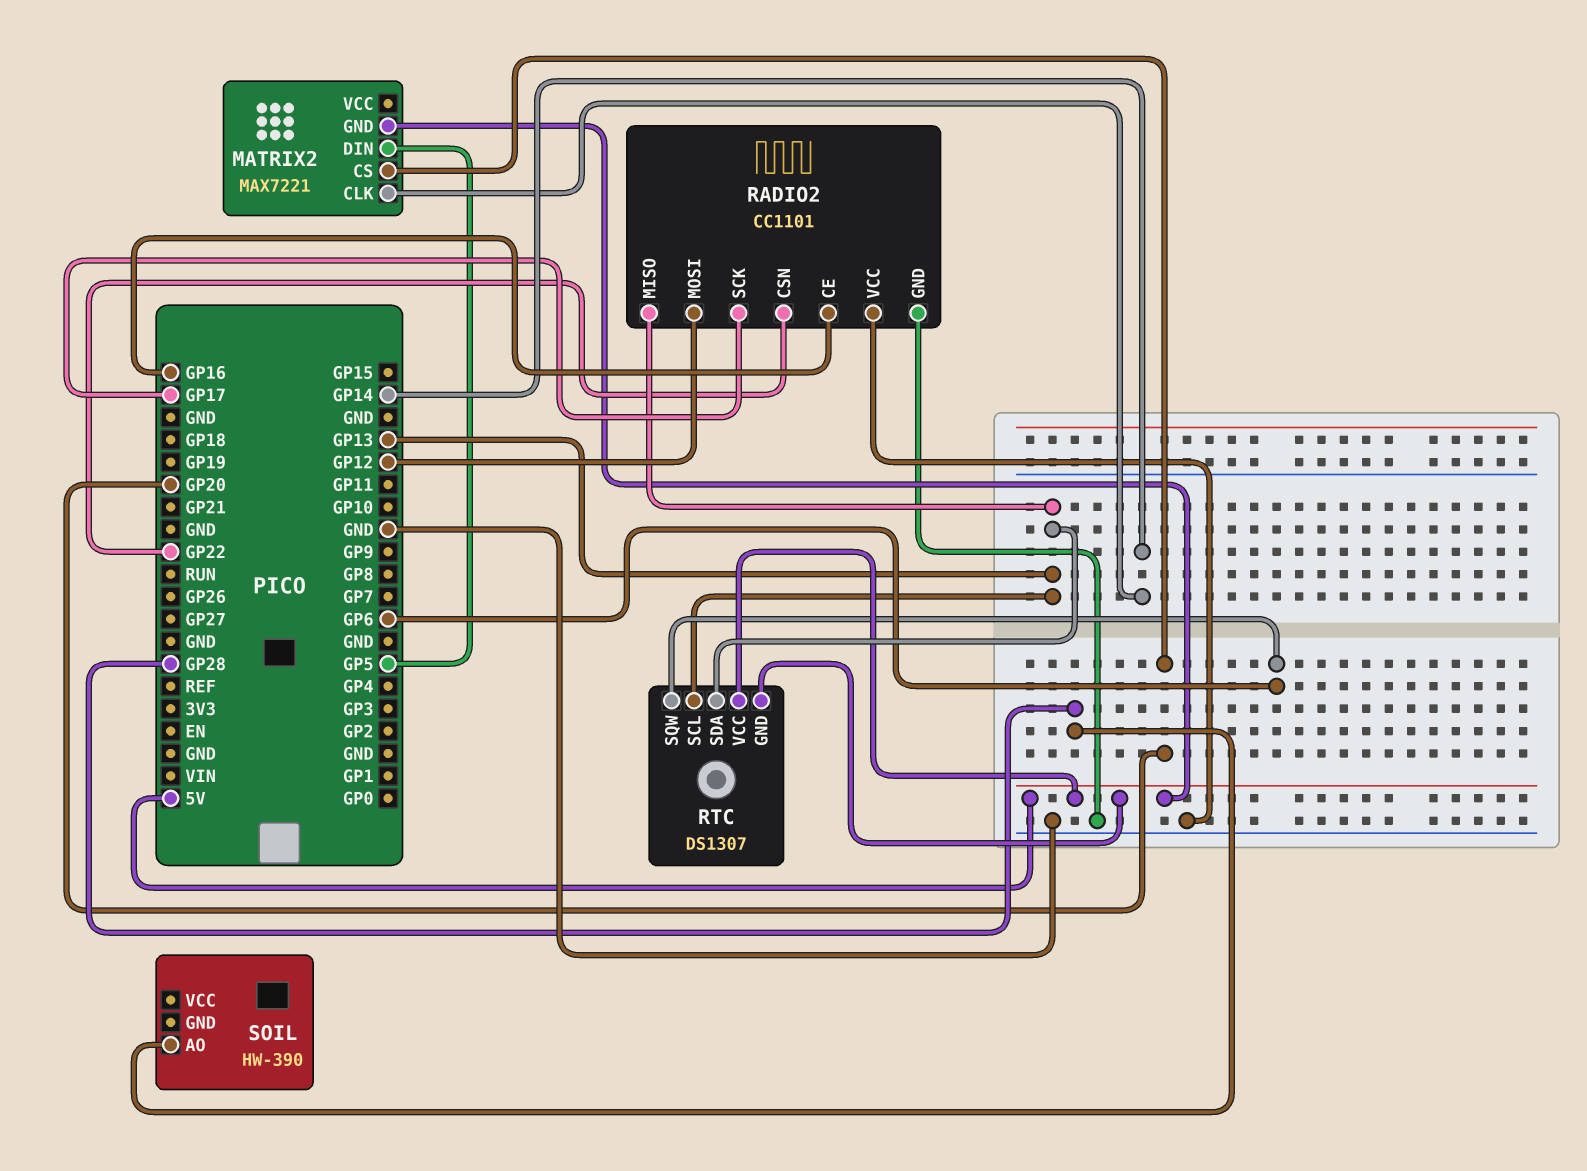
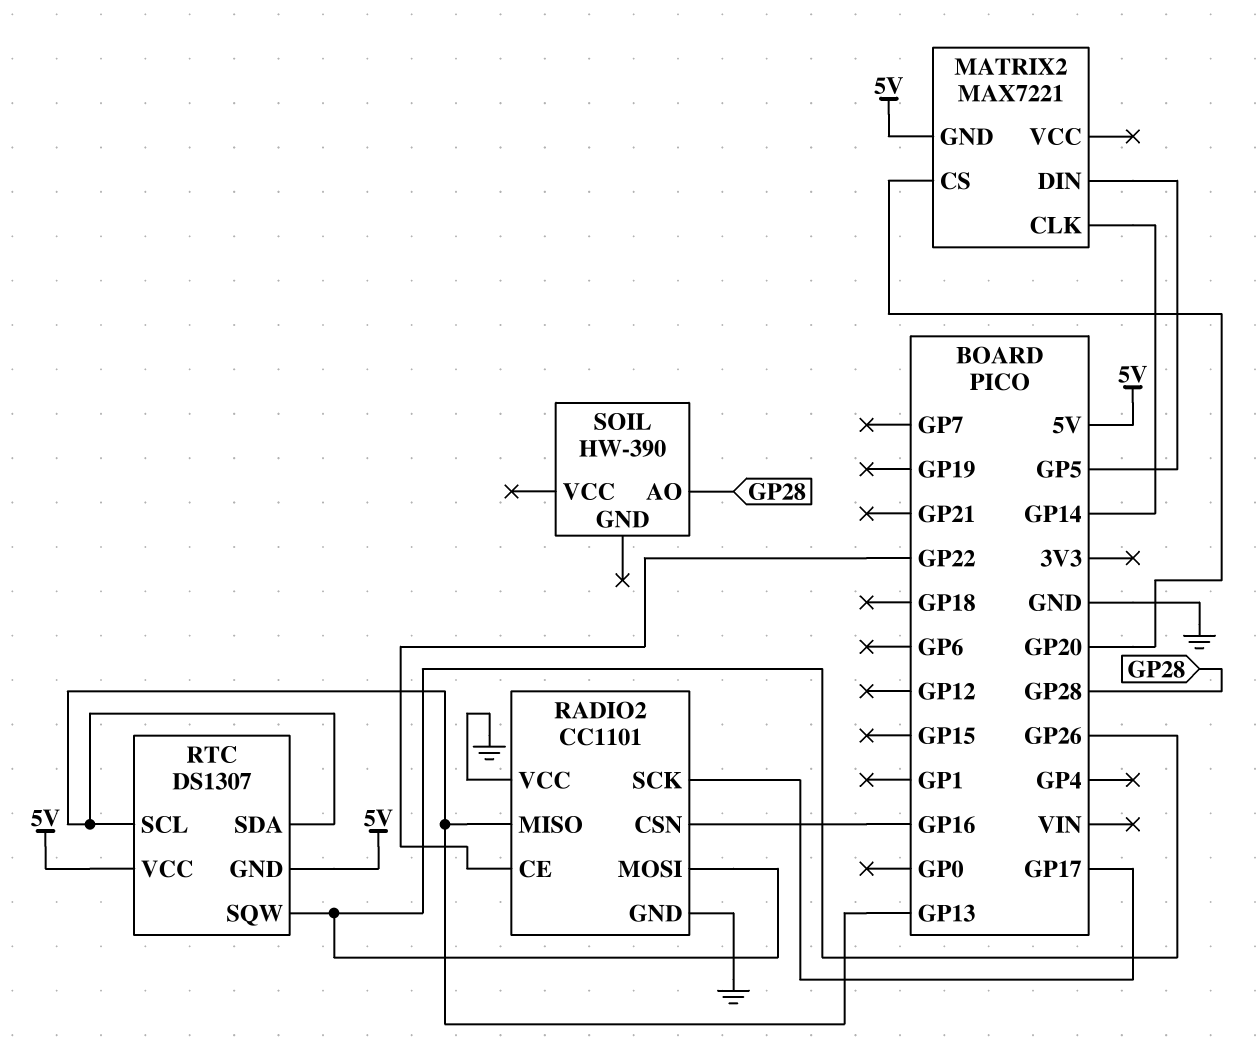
RADIO2 pin CE: GP16 -> GP22
RADIO2 pin CSN: GP22 -> GP16
RADIO2 pin MOSI: GP12 -> GP26
RTC pin SQW: GP6 -> GP26

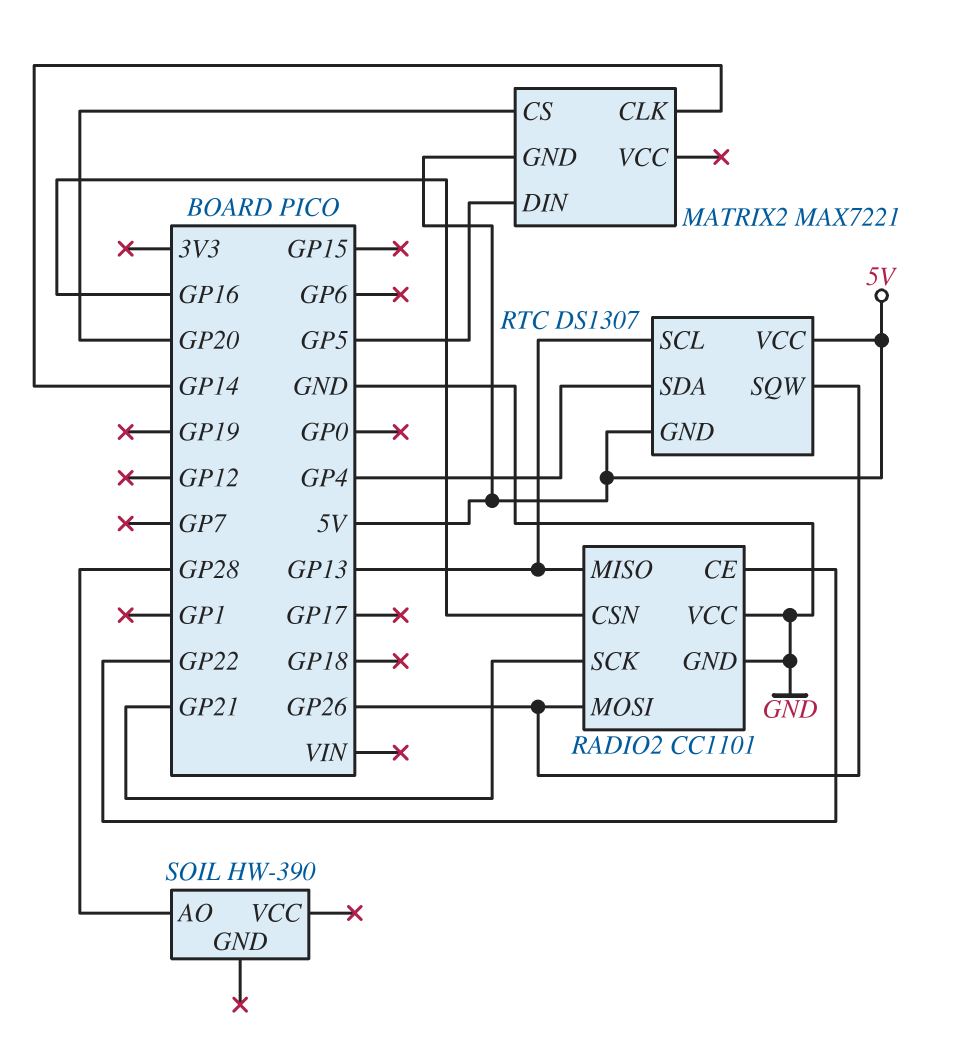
RADIO2 pin SCK: GP17 -> GP21
RTC pin SDA: GP13 -> GP4

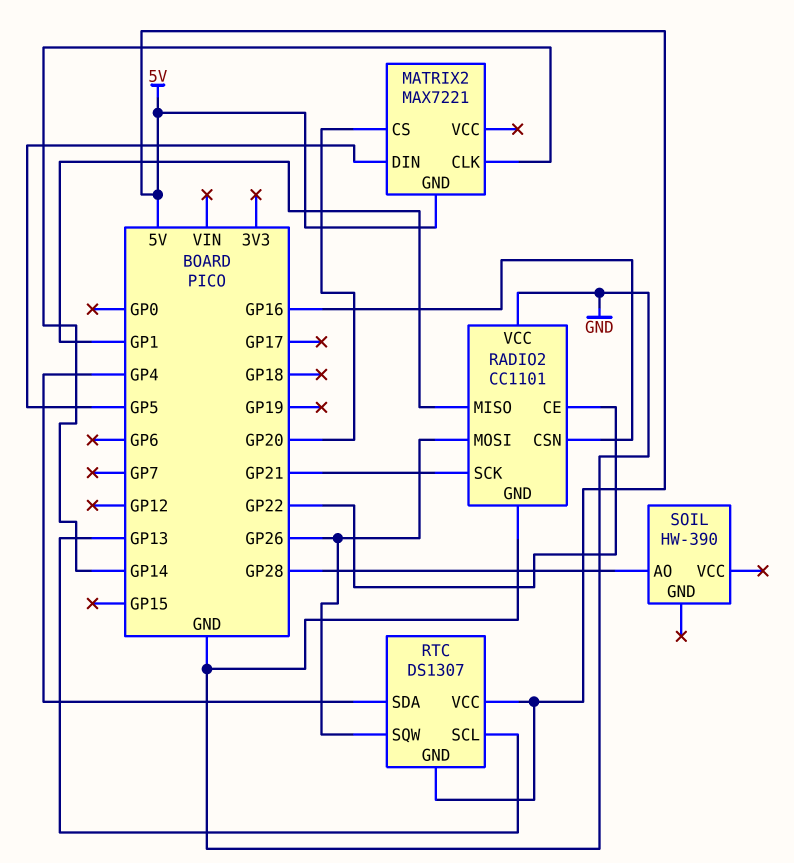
RADIO2 pin MISO: GP13 -> GP1

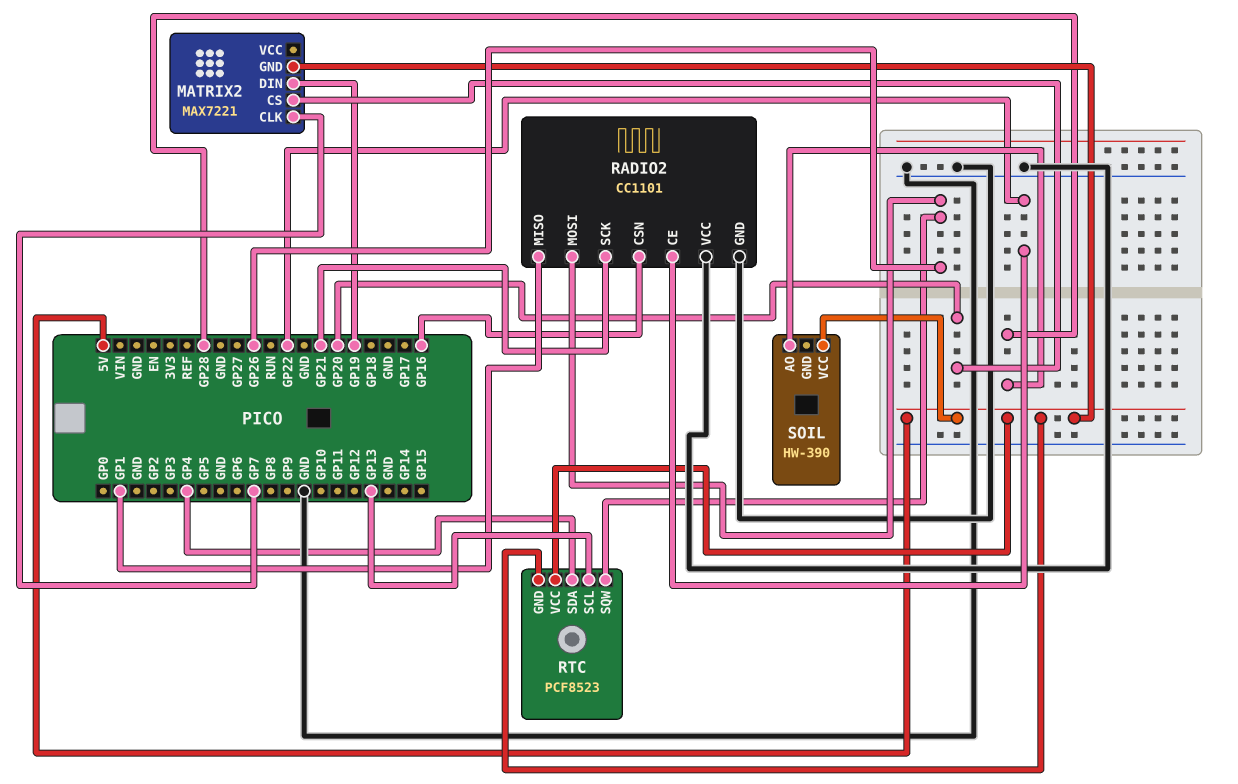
MATRIX2 pin CLK: GP14 -> GP7
MATRIX2 pin DIN: GP5 -> GP19
RTC: DS1307 -> PCF8523
SOIL pin VCC: none -> 5V

